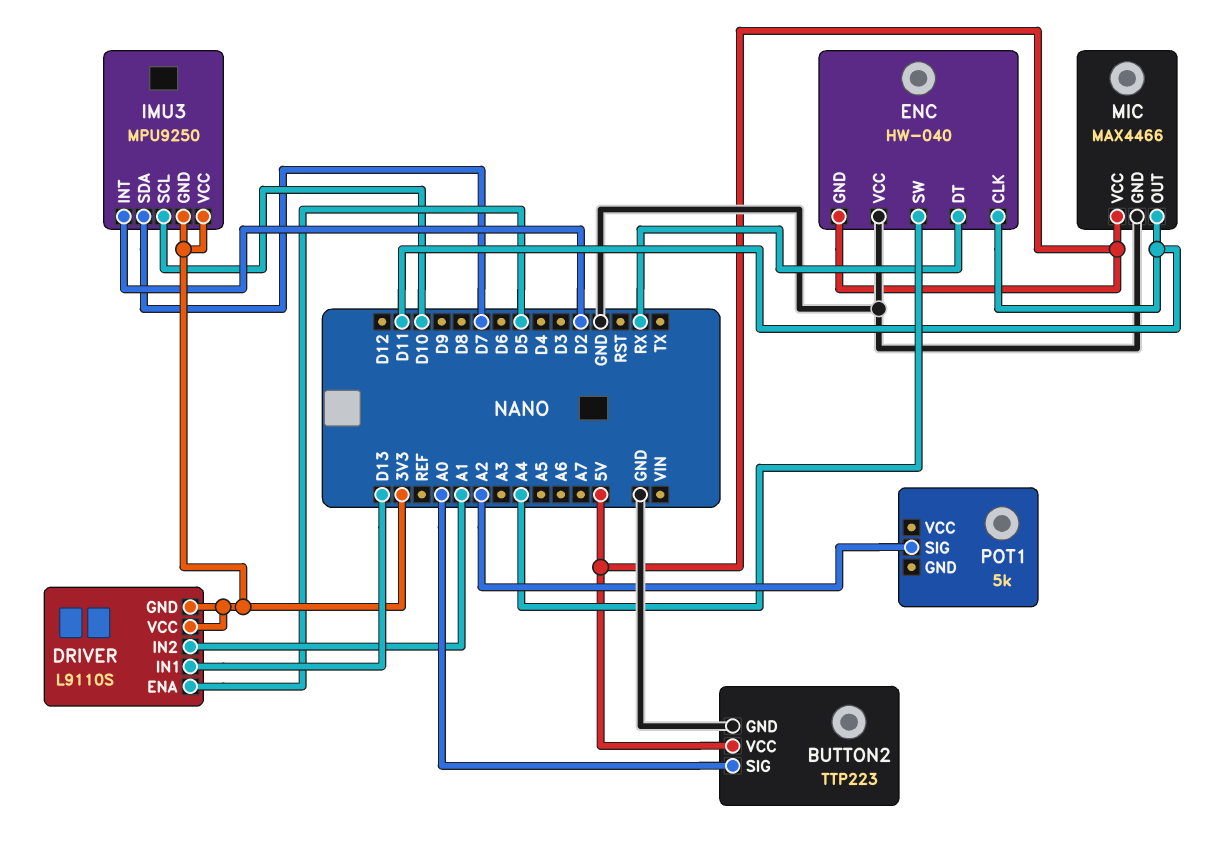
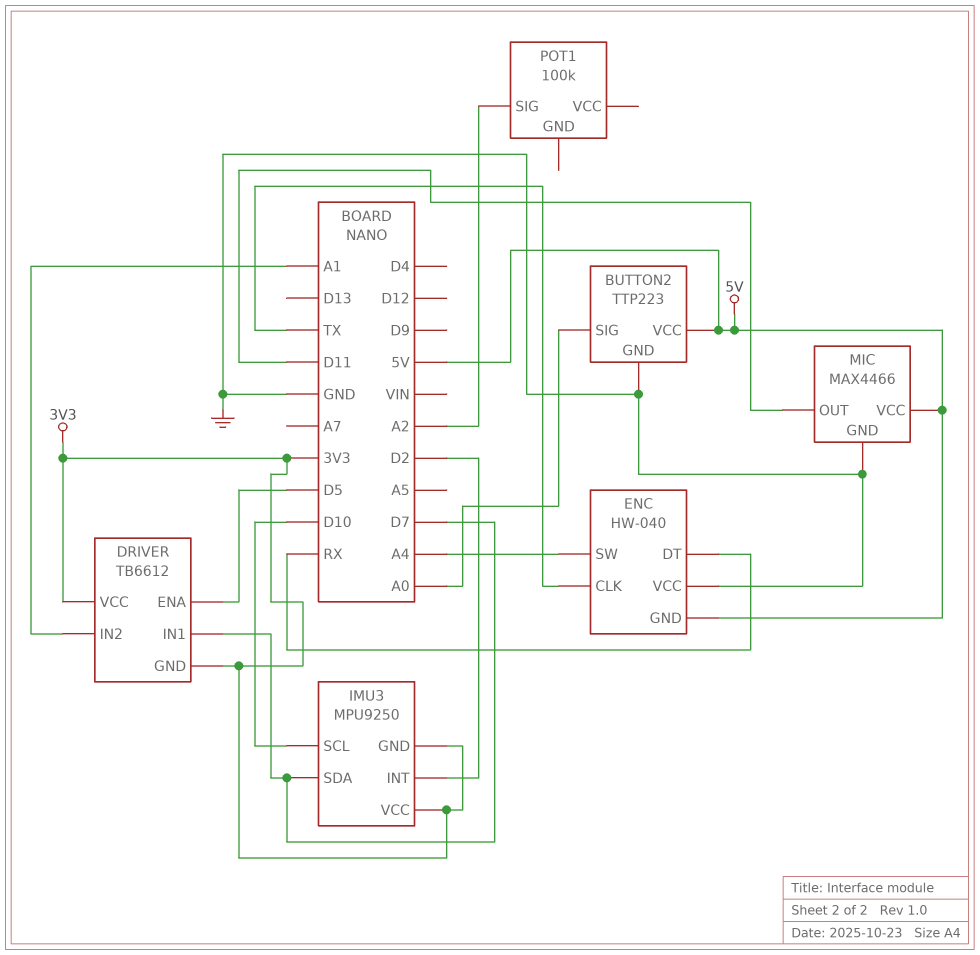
DRIVER: L9110S -> TB6612
DRIVER pin IN1: D13 -> D7
ENC pin CLK: D11 -> TX
POT1: 5k -> 100k

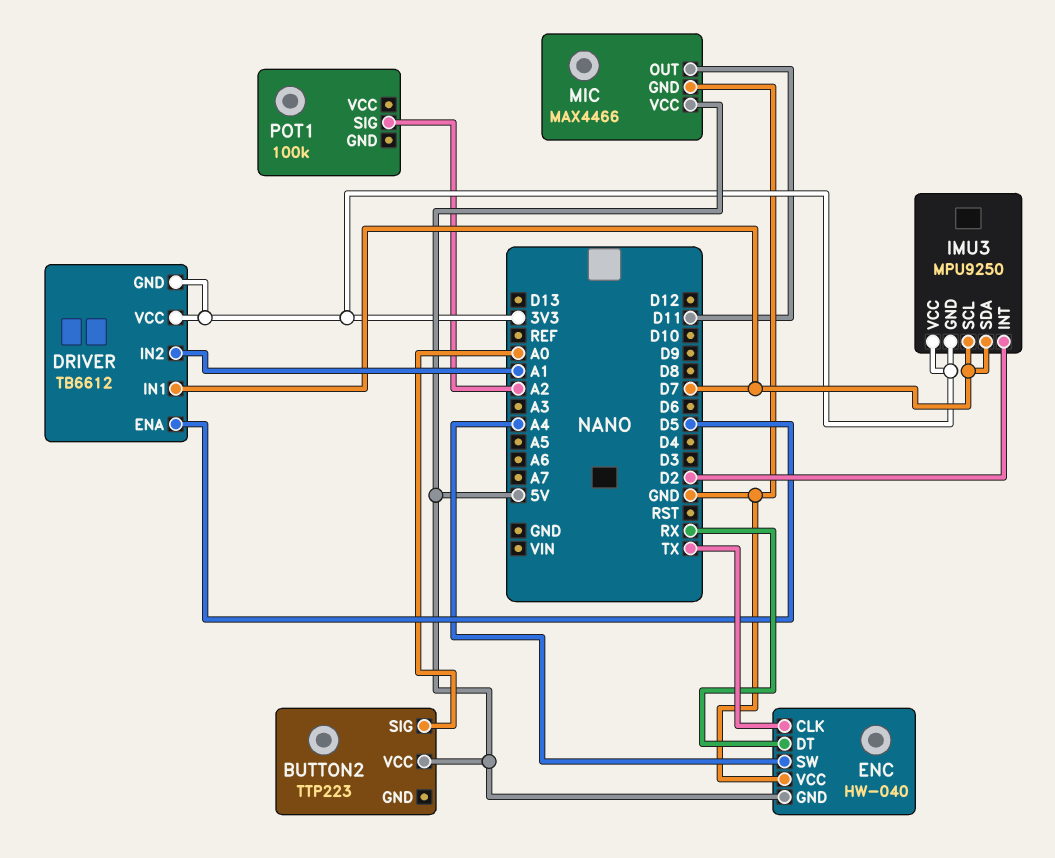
BUTTON2 pin GND: GND -> none
IMU3 pin SCL: D10 -> D7

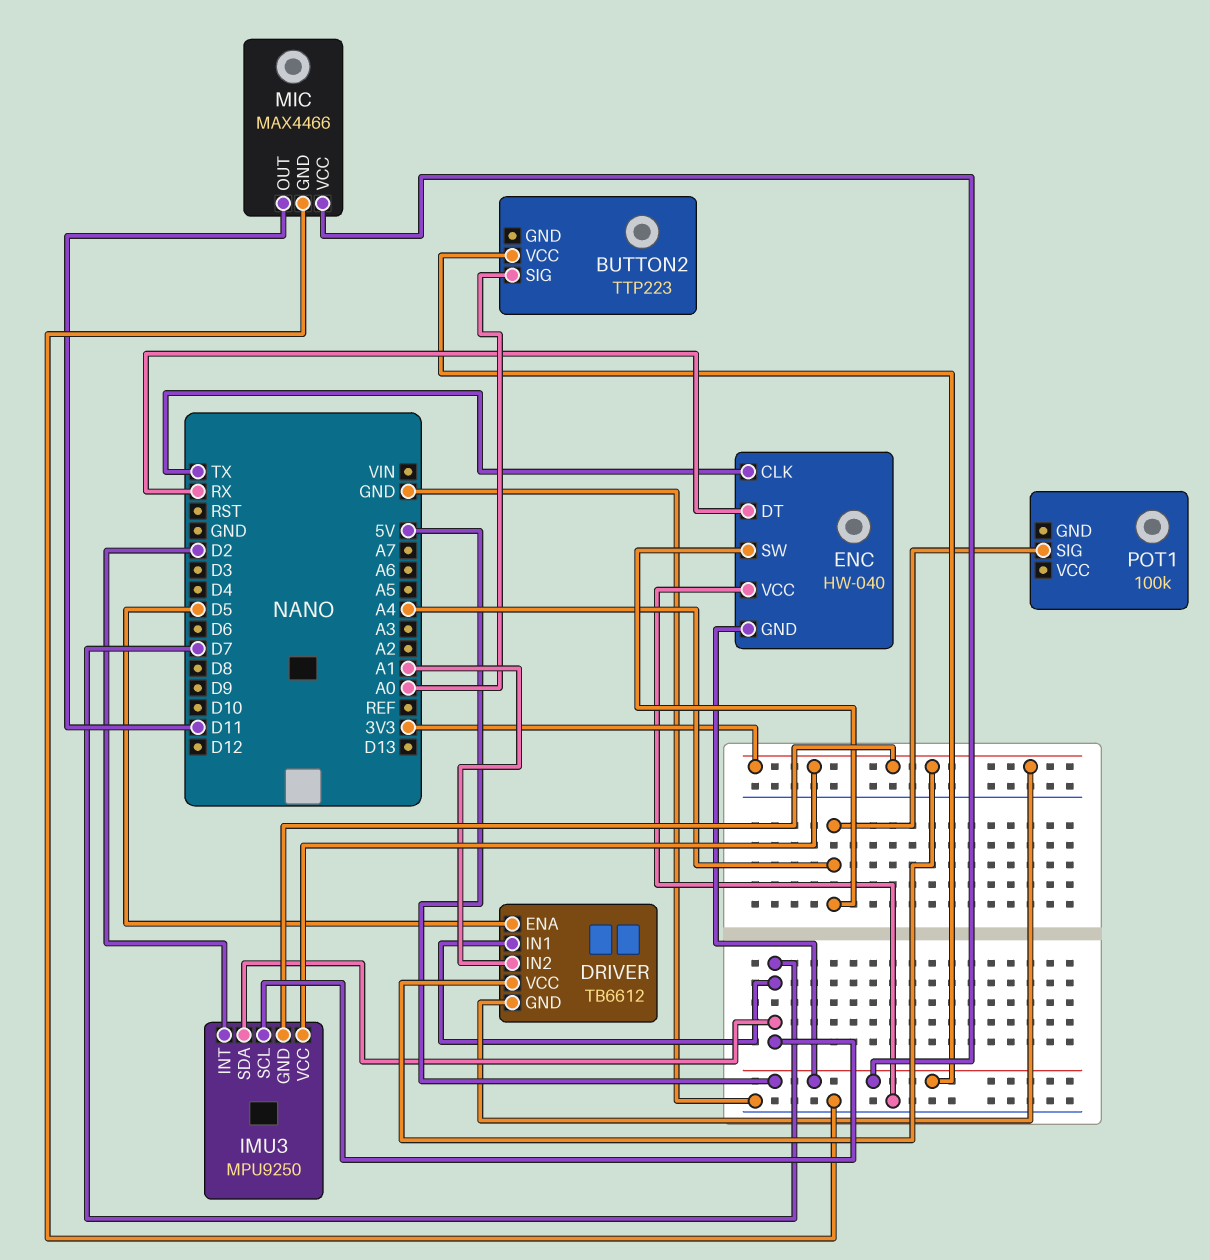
POT1 pin SIG: A2 -> A4

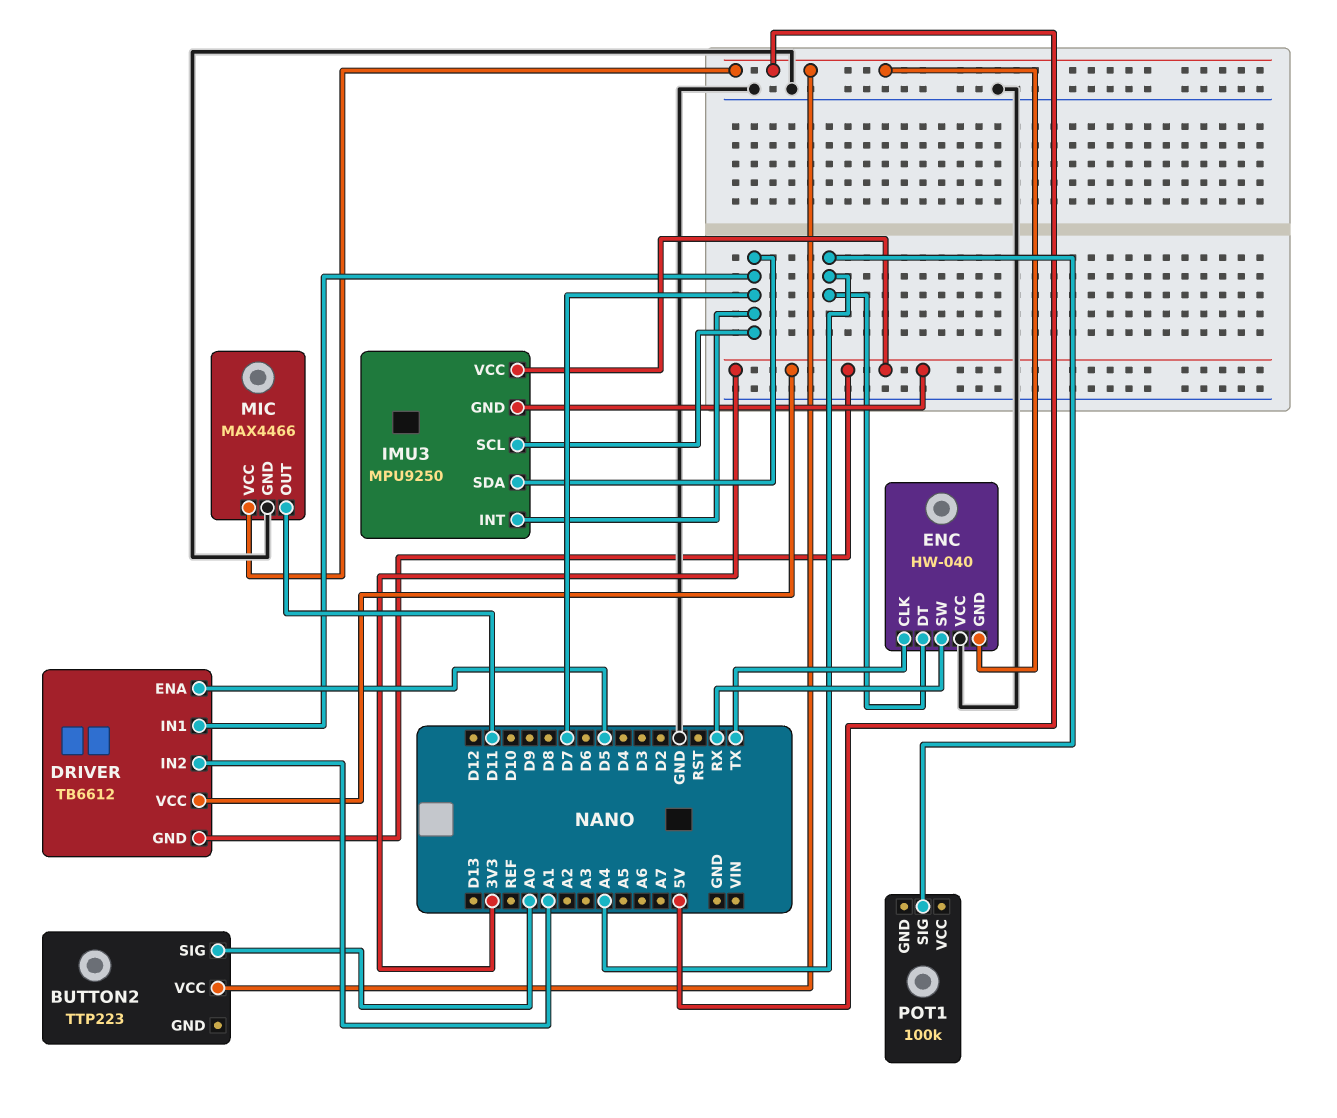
ENC pin DT: RX -> A4
ENC pin SW: A4 -> RX
IMU3 pin INT: D2 -> D7

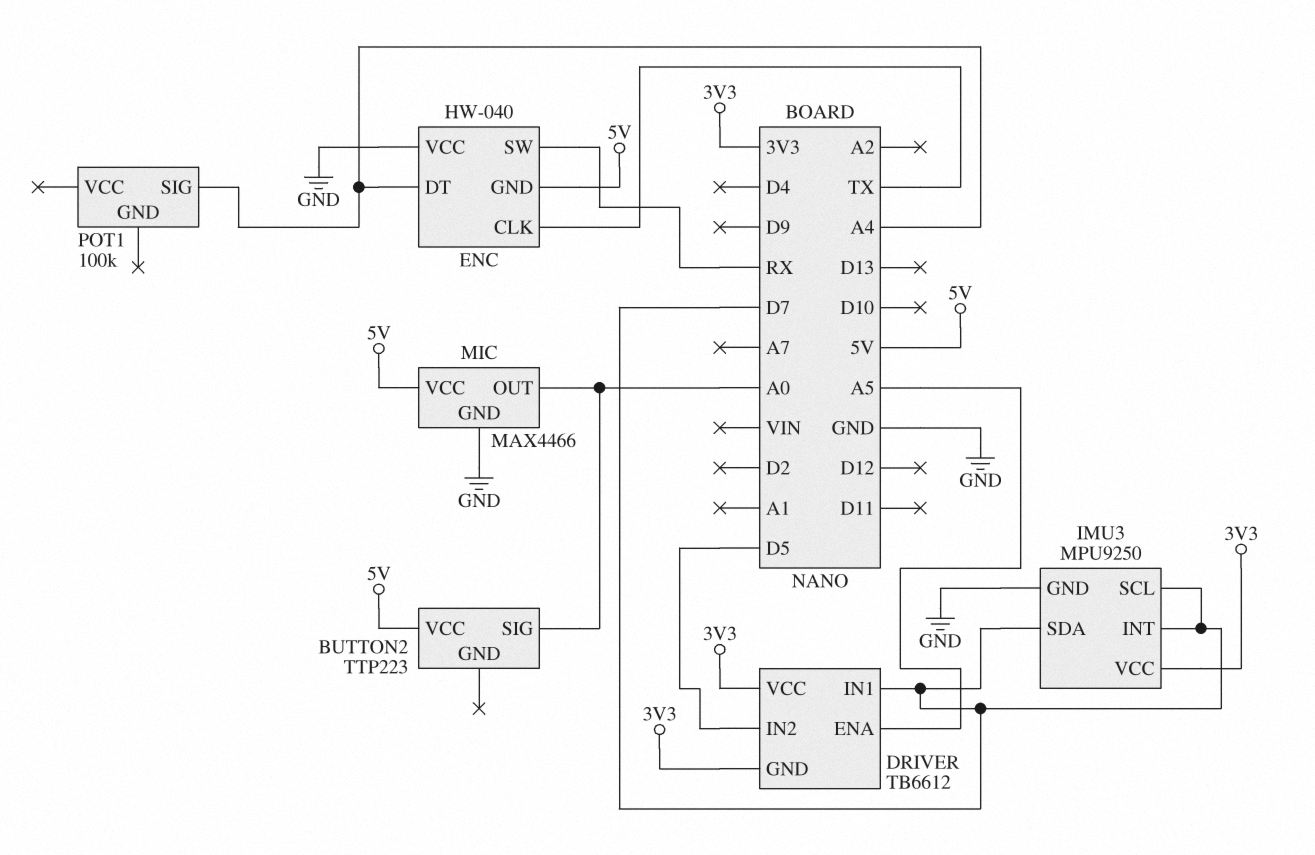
DRIVER pin ENA: D5 -> A5
DRIVER pin IN2: A1 -> D5
IMU3 pin GND: 3V3 -> GND
MIC pin OUT: D11 -> A0

